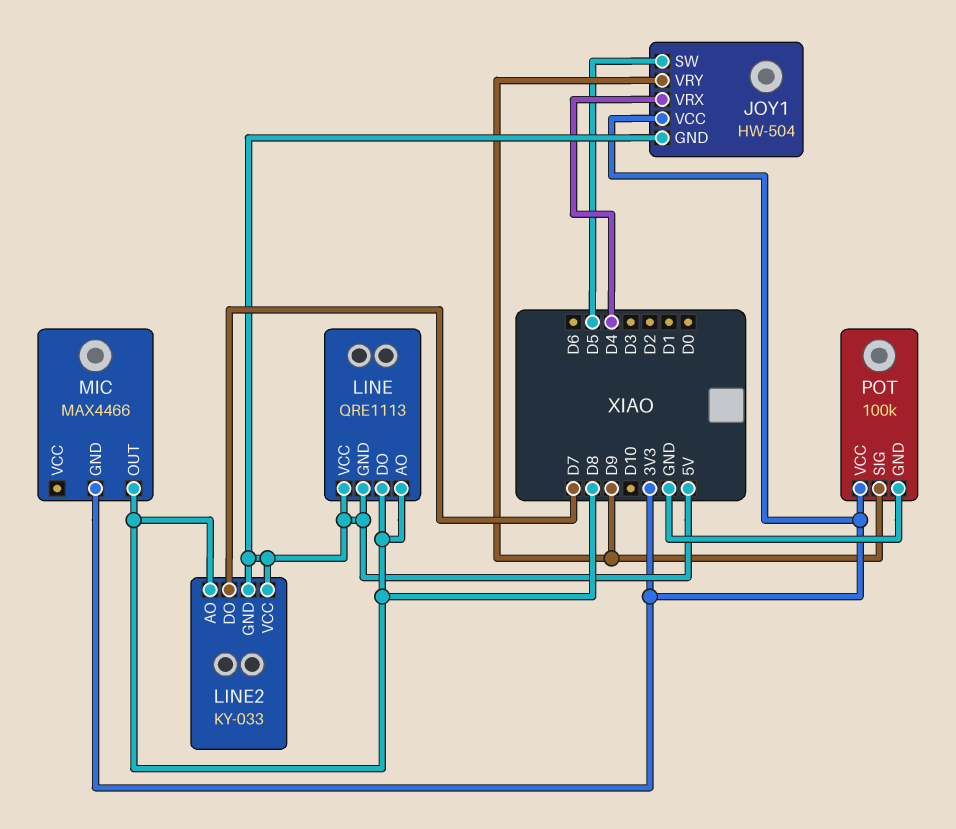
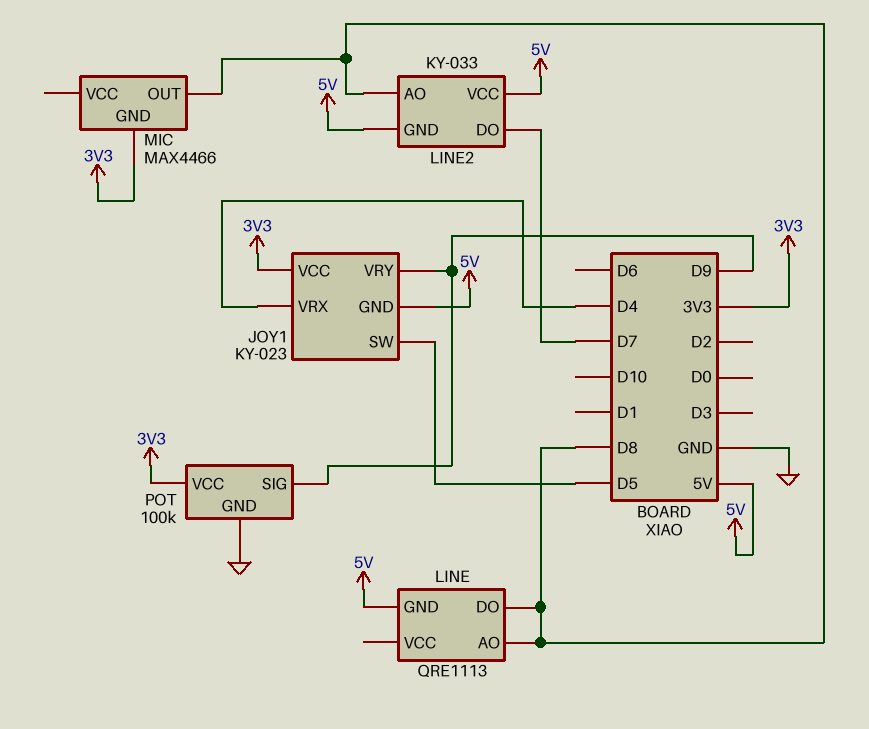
JOY1: HW-504 -> KY-023
LINE pin VCC: 5V -> none

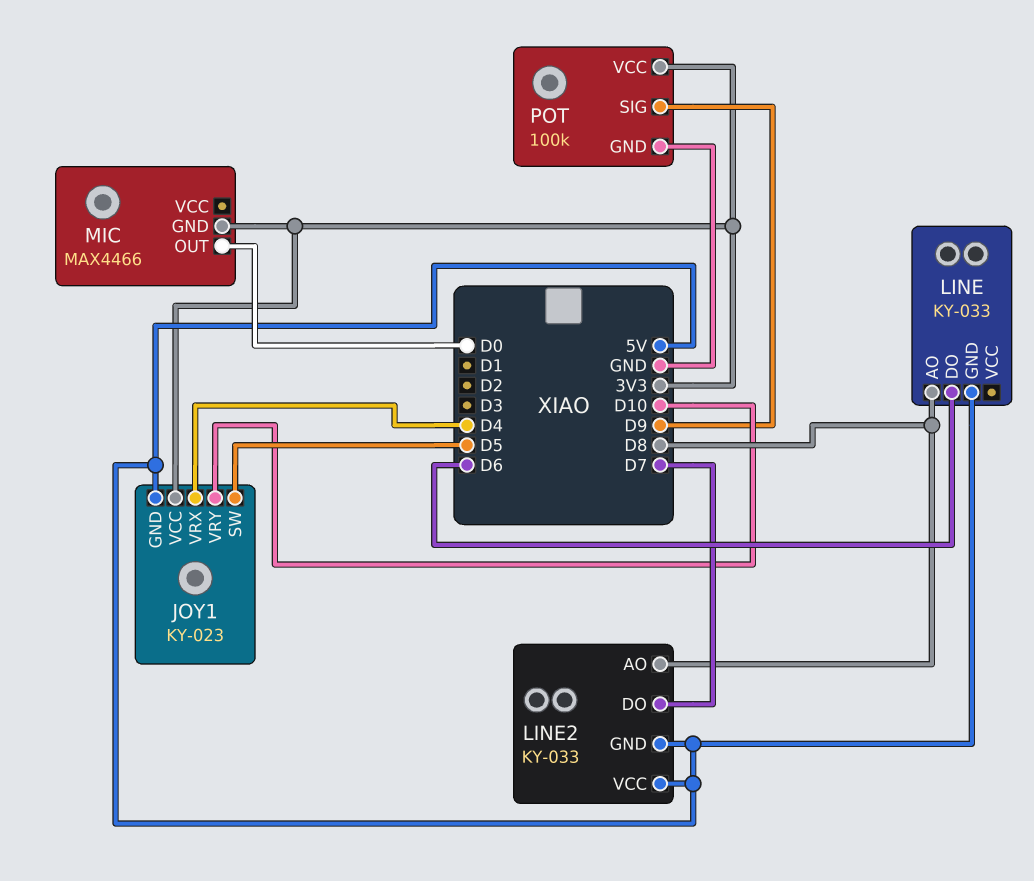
JOY1 pin VRY: D9 -> D10
LINE: QRE1113 -> KY-033
LINE pin DO: D8 -> D6
MIC pin OUT: D8 -> D0

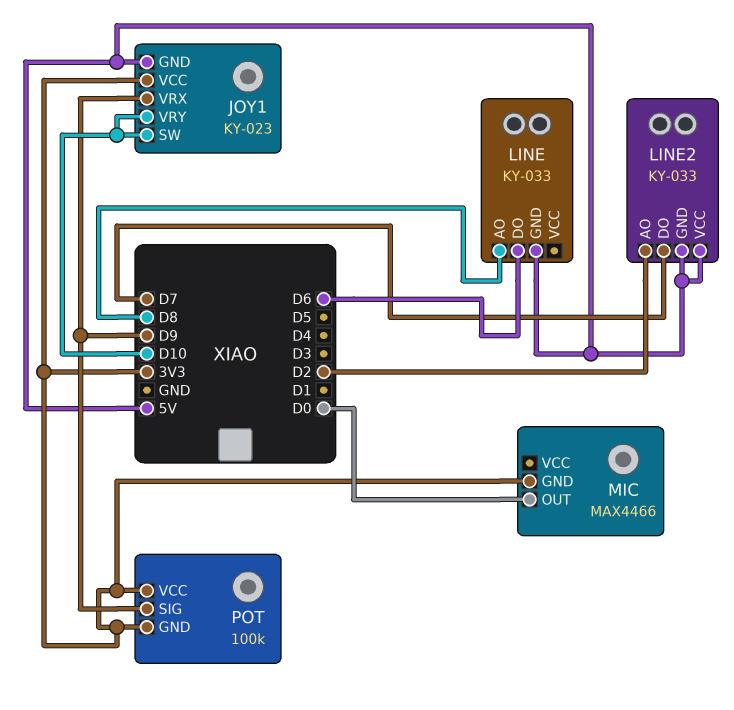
JOY1 pin SW: D5 -> D10
JOY1 pin VRX: D4 -> D9
LINE2 pin AO: D8 -> D2
POT pin GND: GND -> 3V3

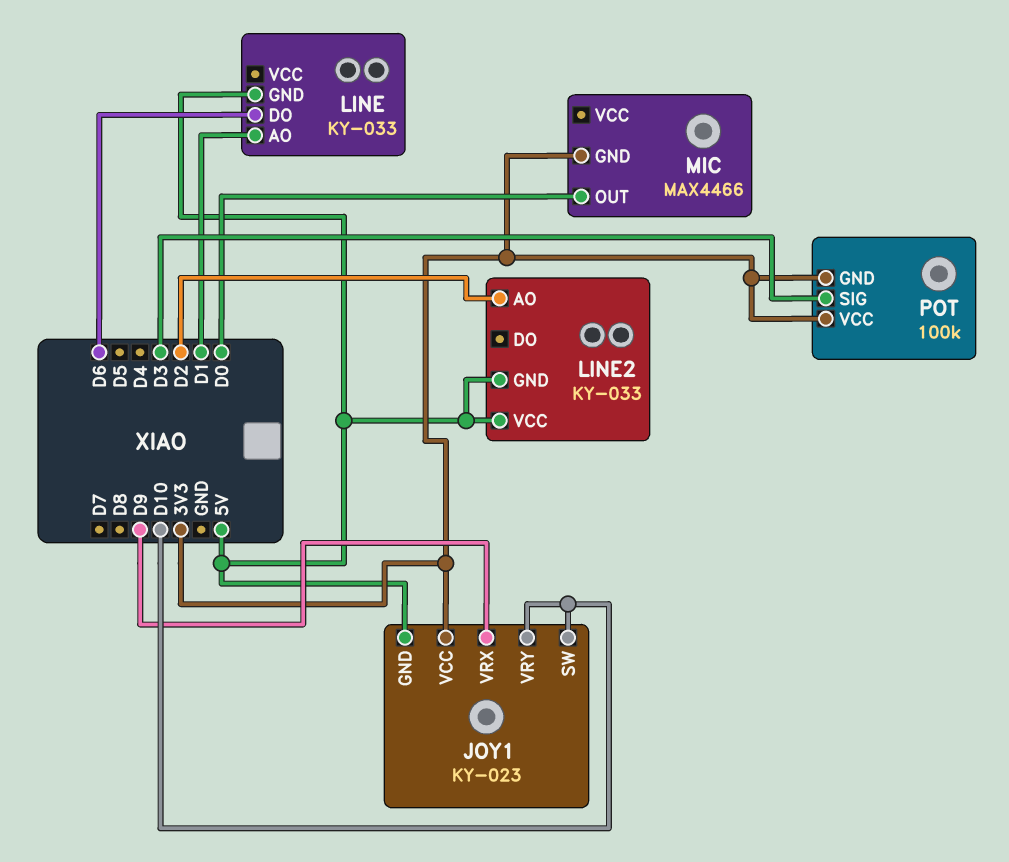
LINE pin AO: D8 -> D1
LINE2 pin DO: D7 -> none
POT pin SIG: D9 -> D3

